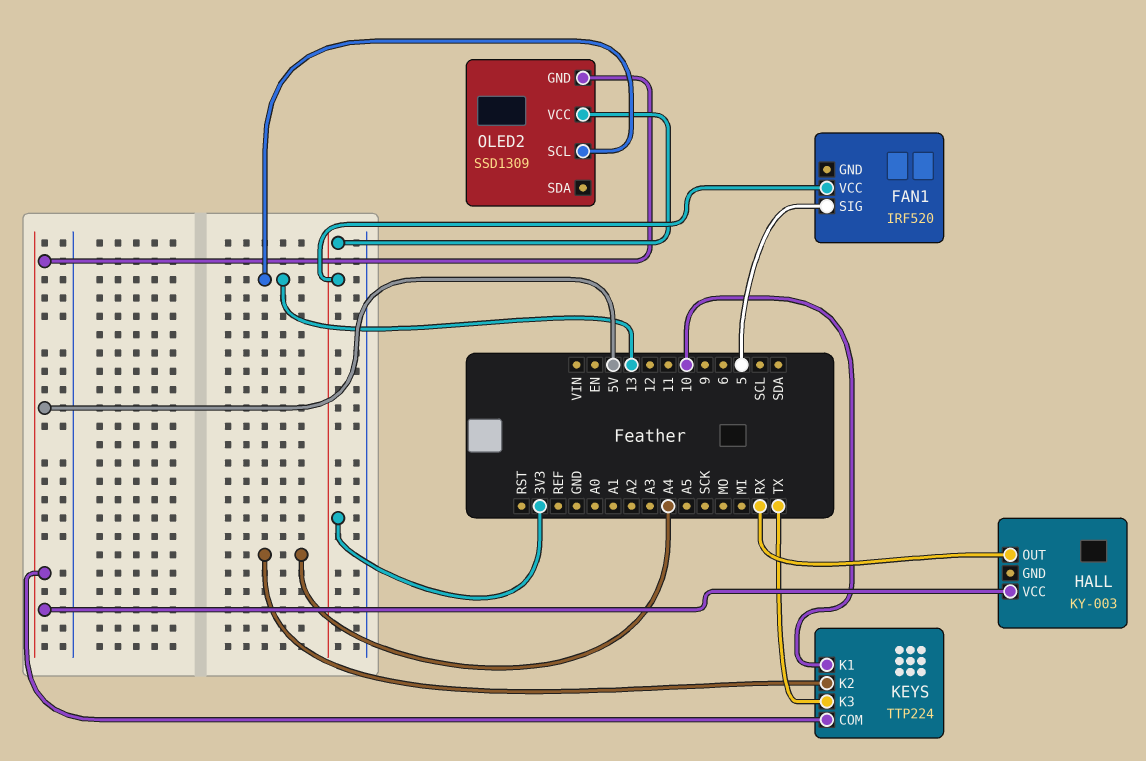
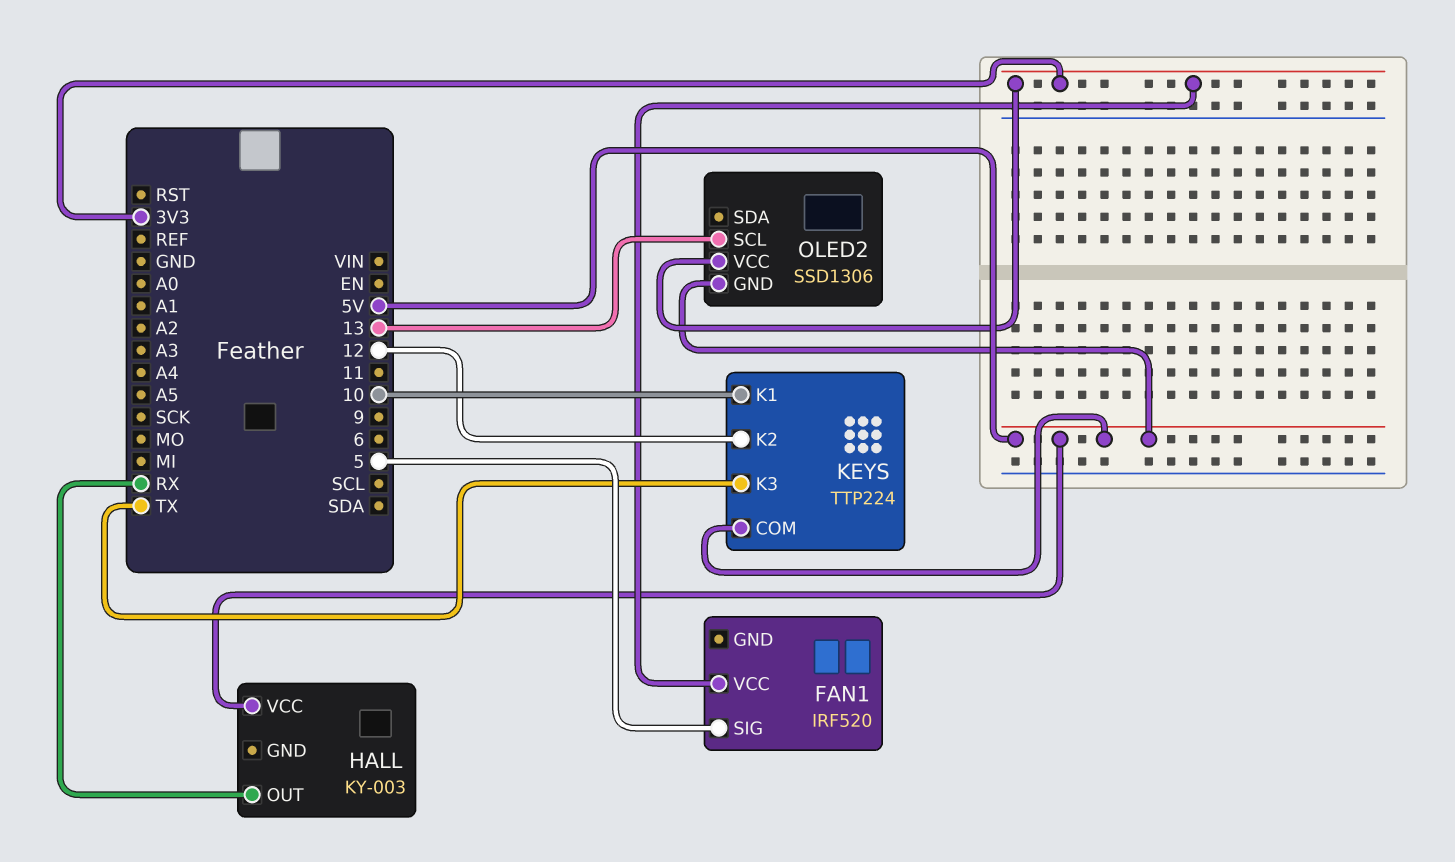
KEYS pin K2: A4 -> 12
OLED2: SSD1309 -> SSD1306

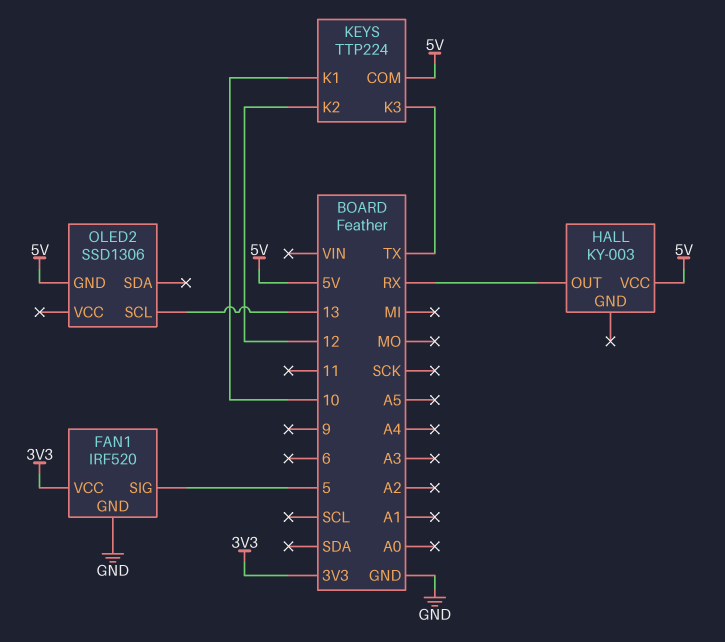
FAN1 pin GND: none -> GND
OLED2 pin VCC: 3V3 -> none

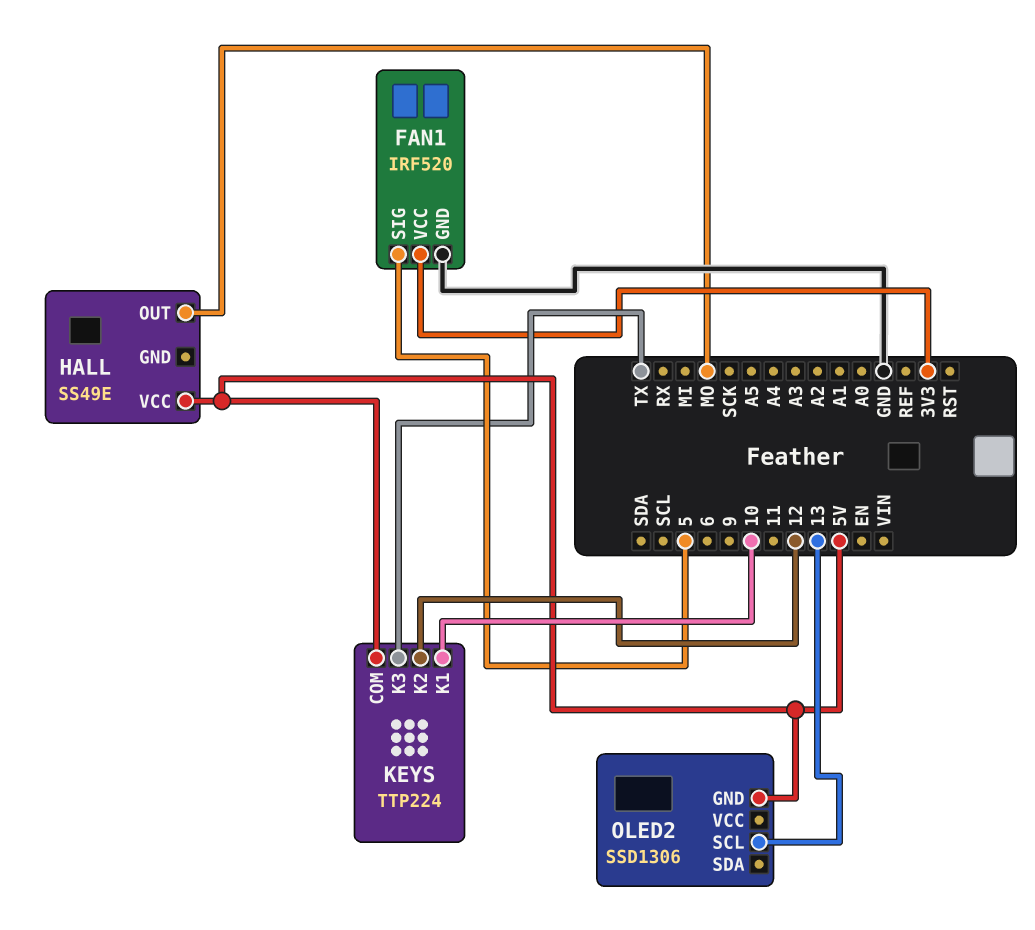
HALL: KY-003 -> SS49E
HALL pin OUT: RX -> MO

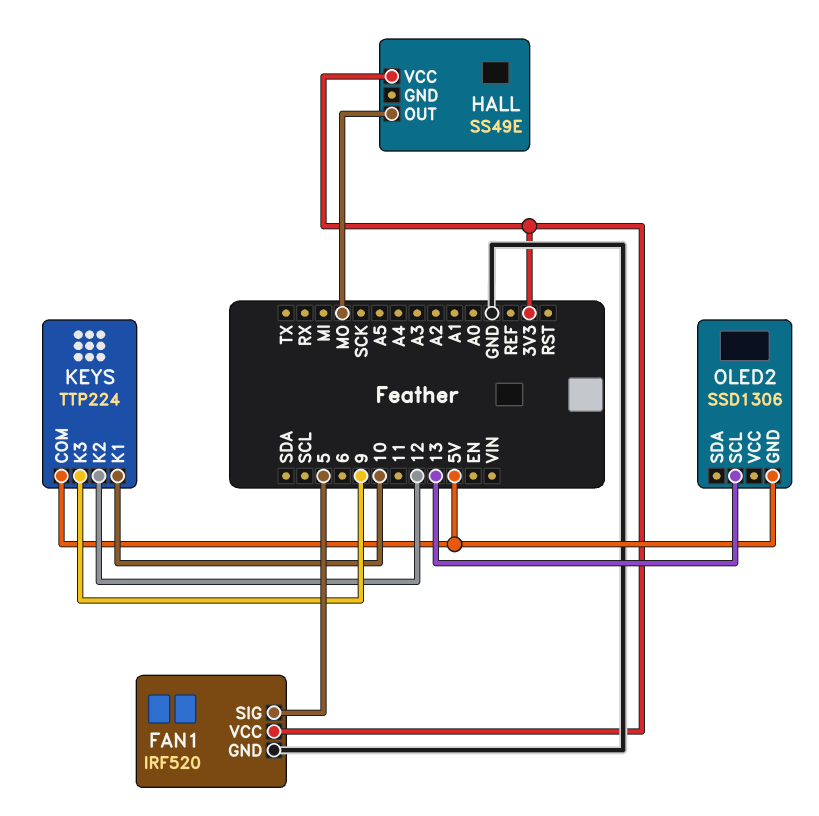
HALL pin VCC: 5V -> 3V3
KEYS pin K3: TX -> 9

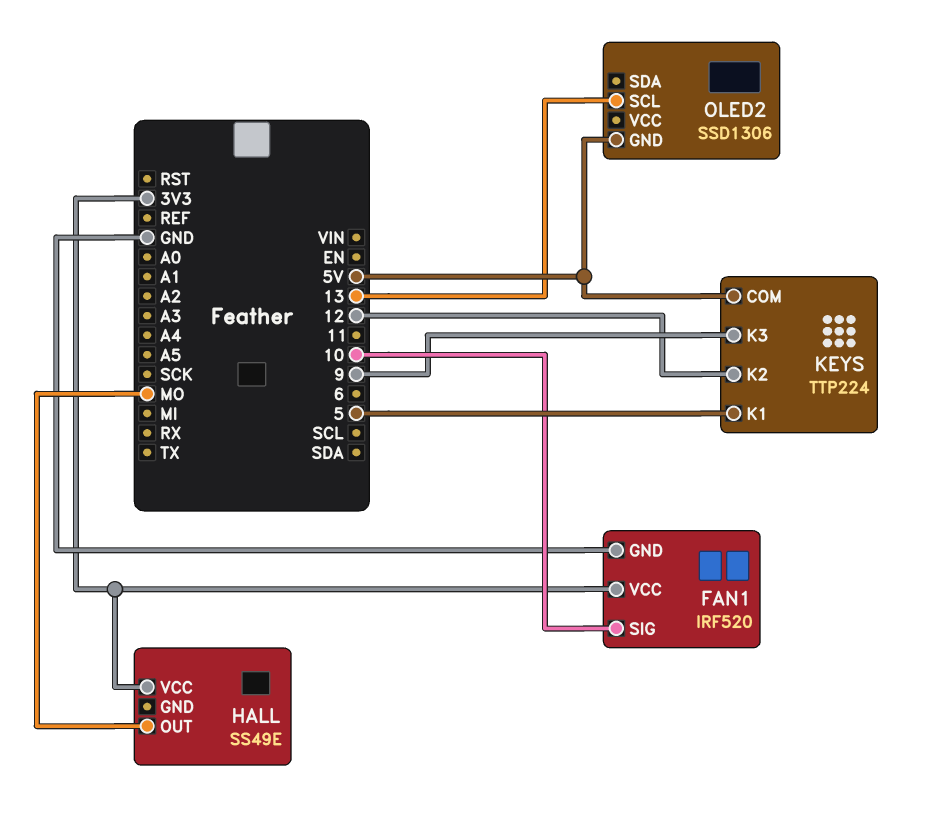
FAN1 pin SIG: 5 -> 10
KEYS pin K1: 10 -> 5

